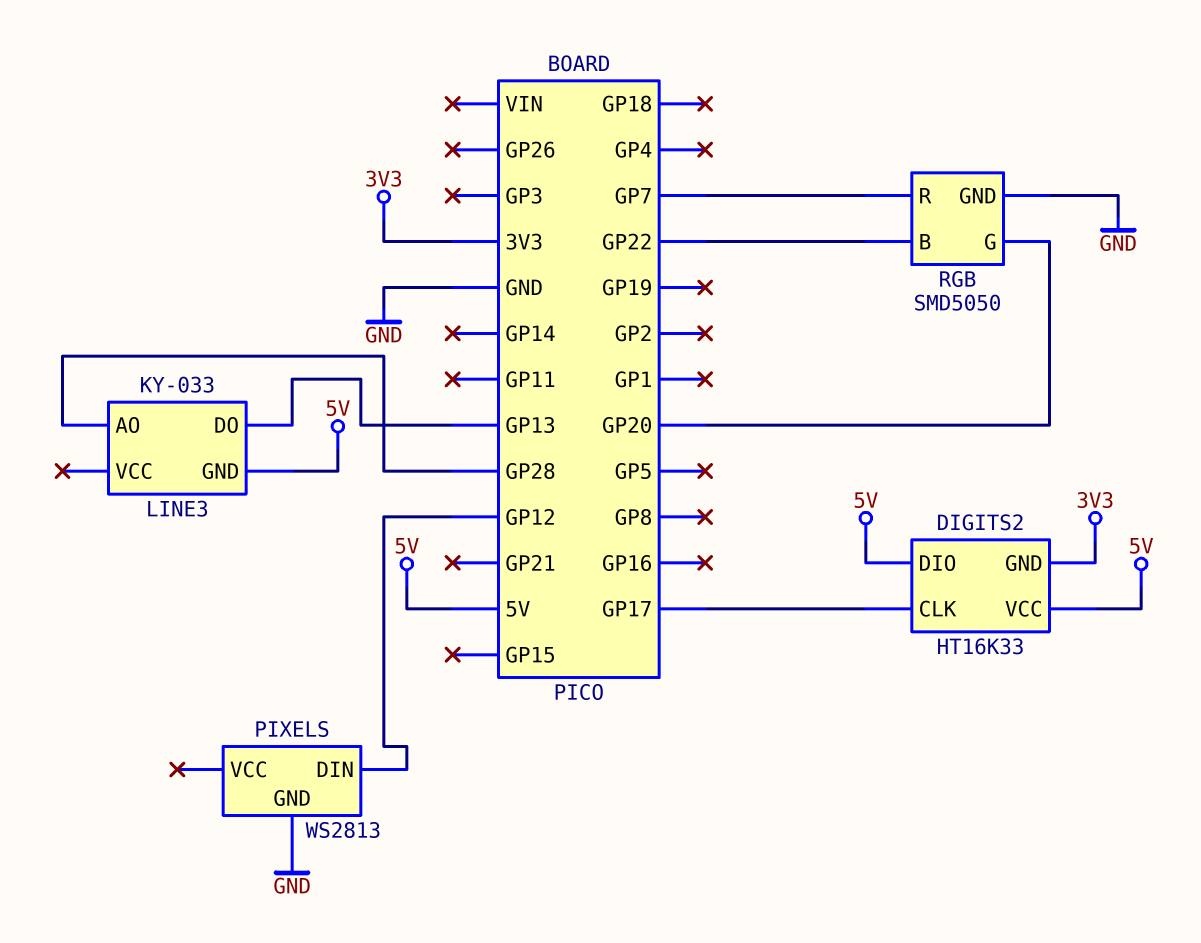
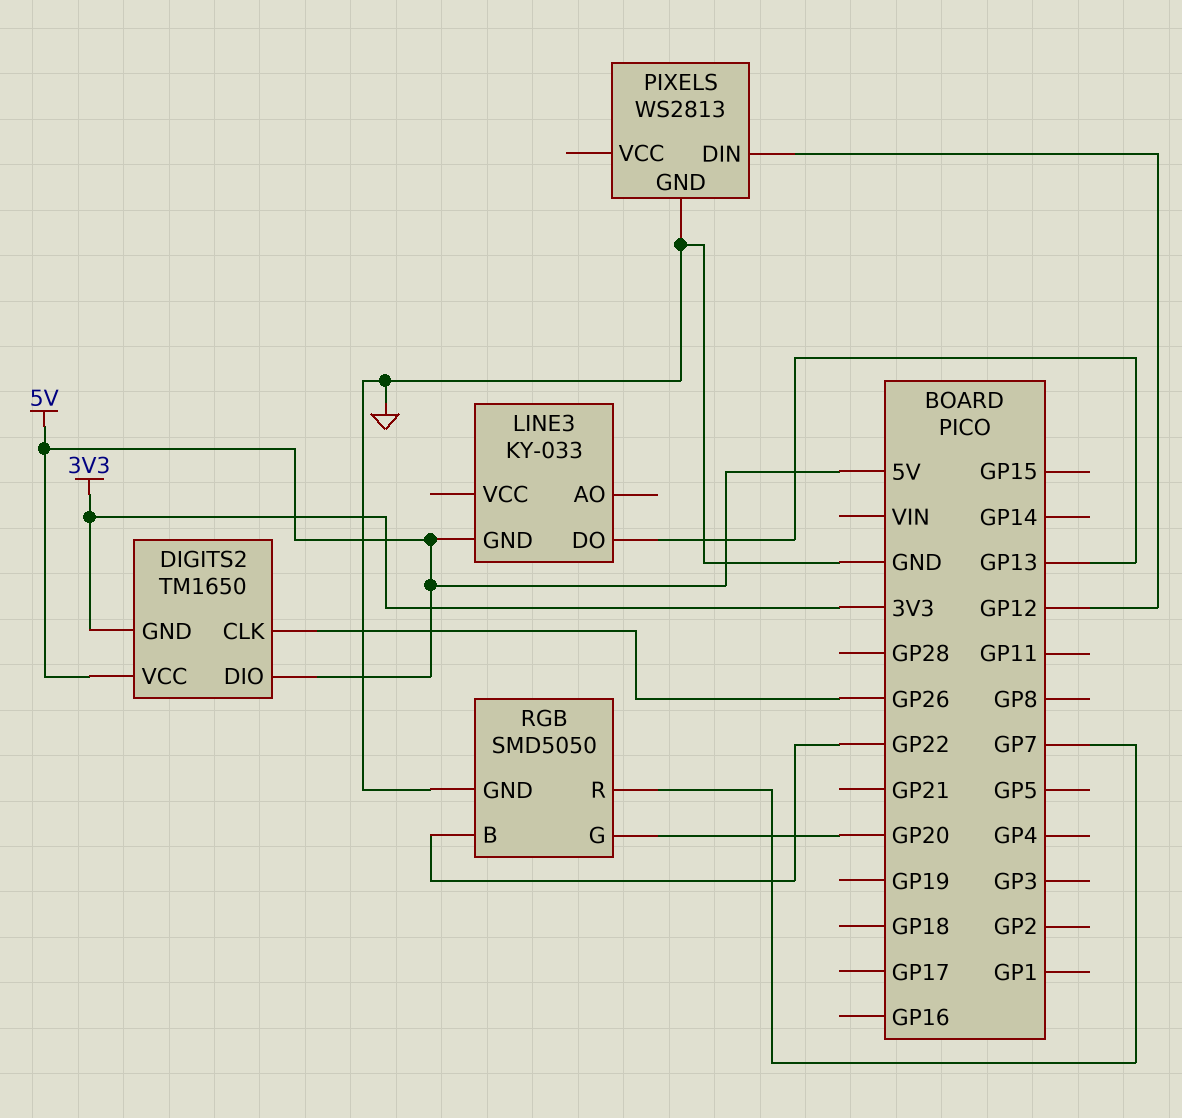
DIGITS2: HT16K33 -> TM1650
DIGITS2 pin CLK: GP17 -> GP26
LINE3 pin AO: GP28 -> none

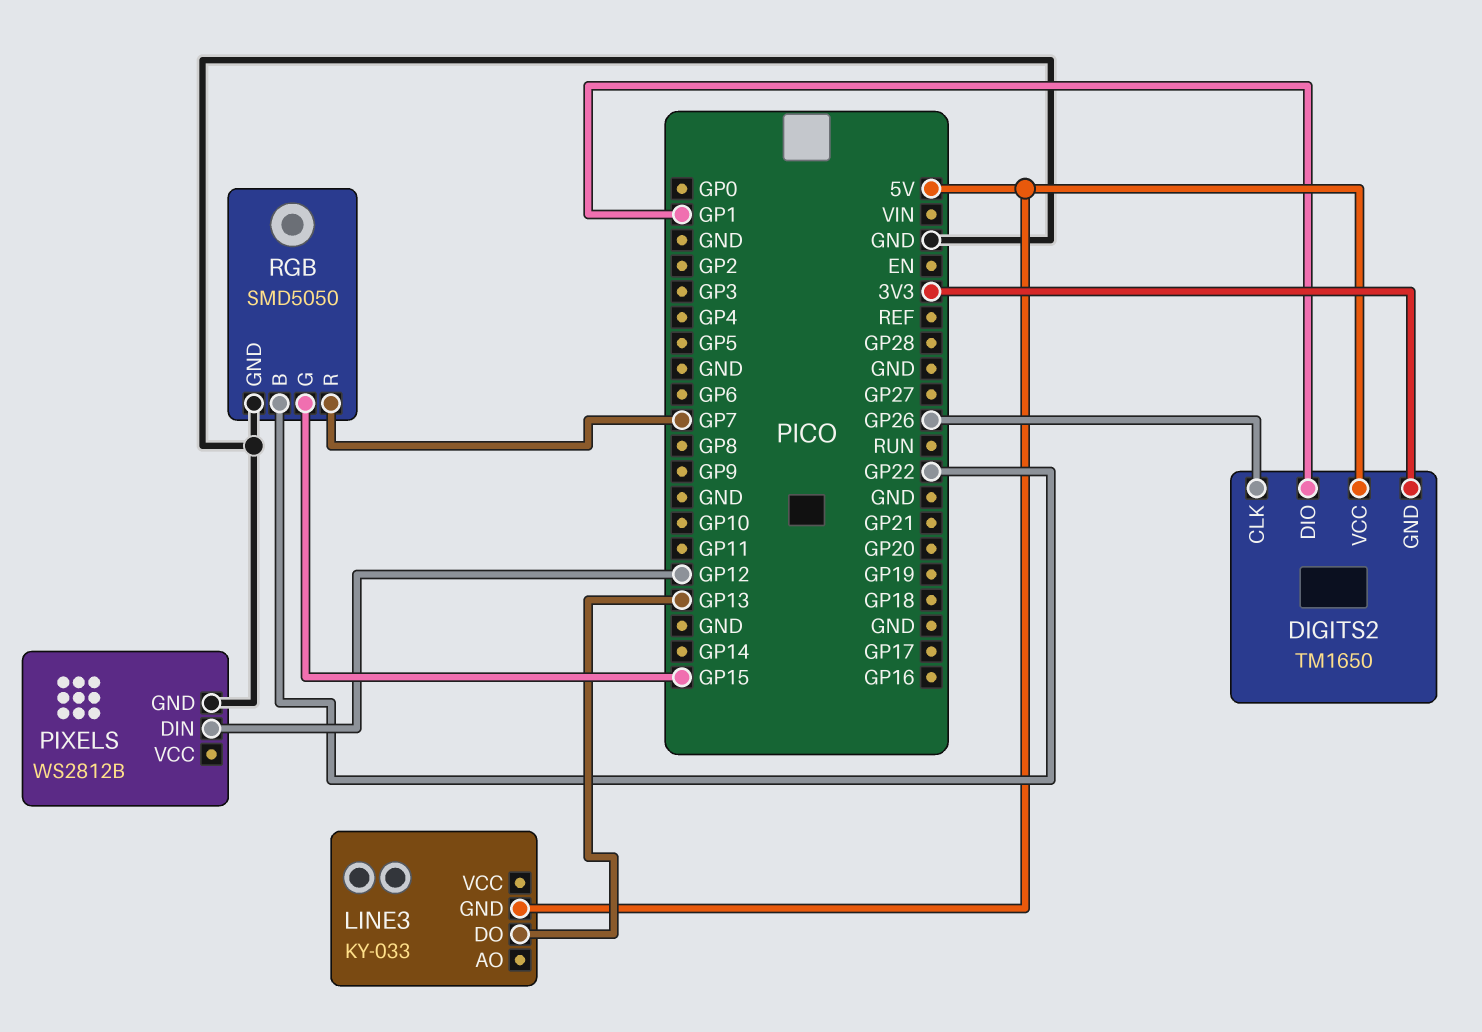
DIGITS2 pin DIO: 5V -> GP1
PIXELS: WS2813 -> WS2812B
RGB pin G: GP20 -> GP15

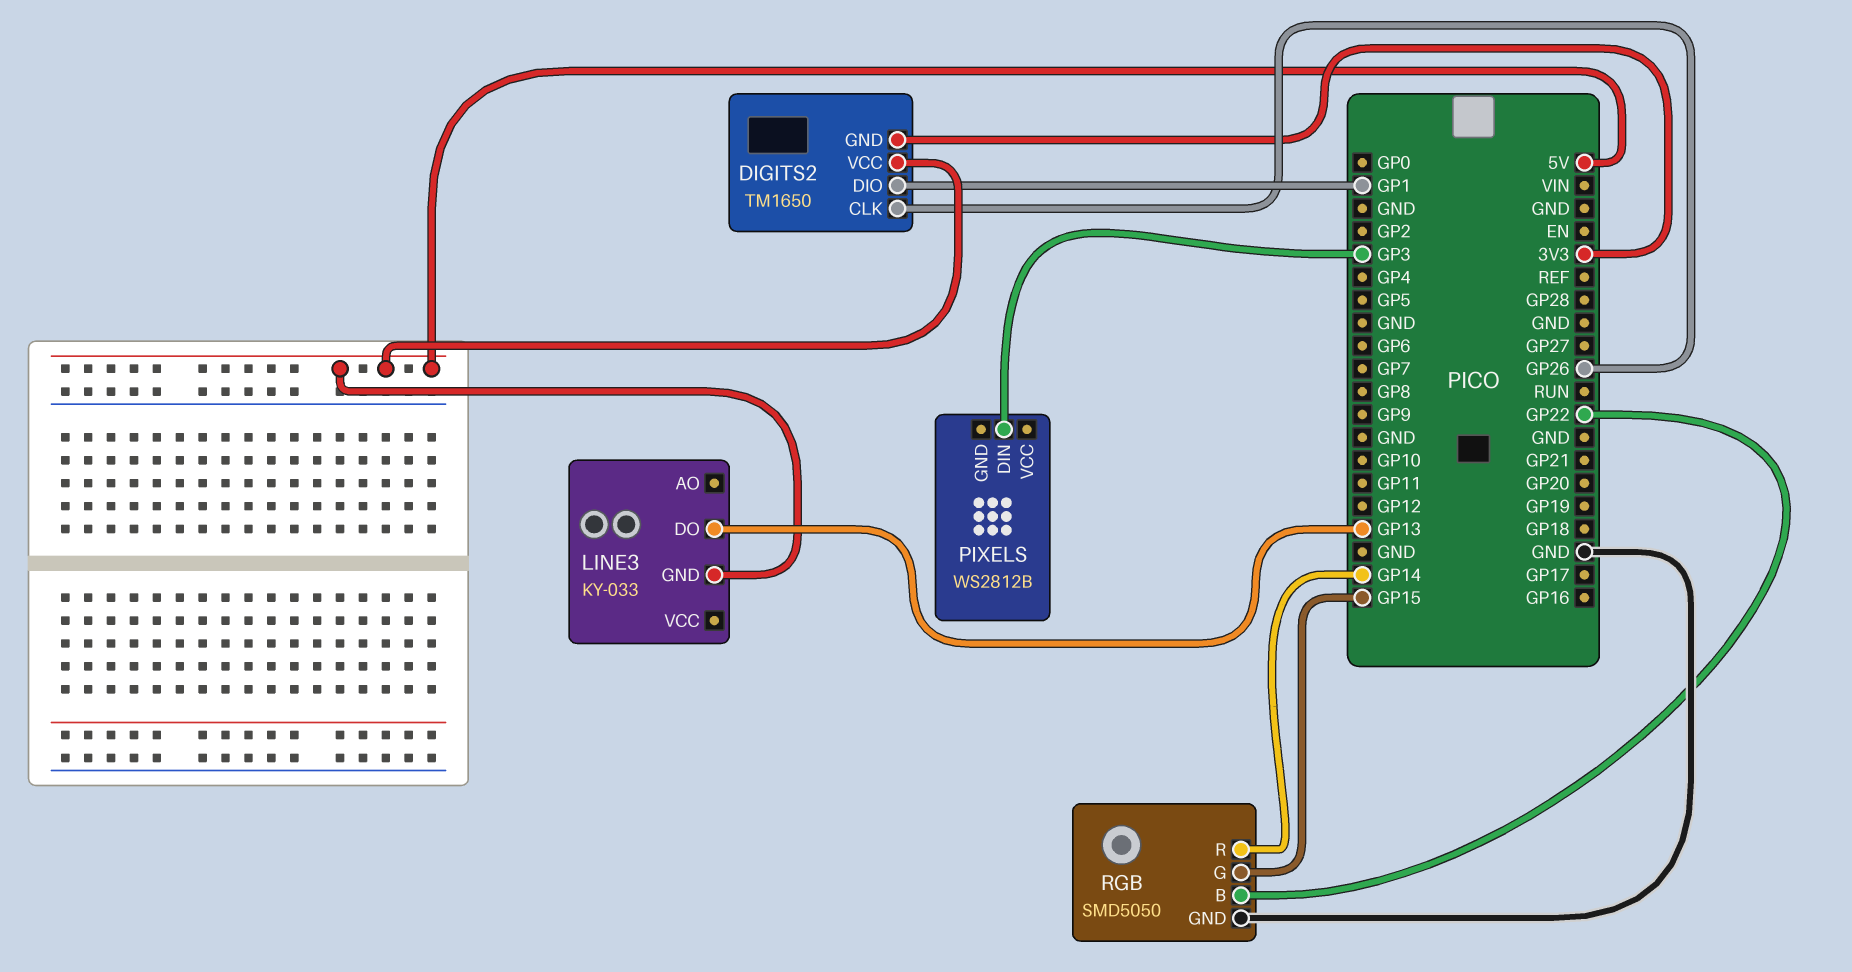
PIXELS pin DIN: GP12 -> GP3
PIXELS pin GND: GND -> none
RGB pin R: GP7 -> GP14

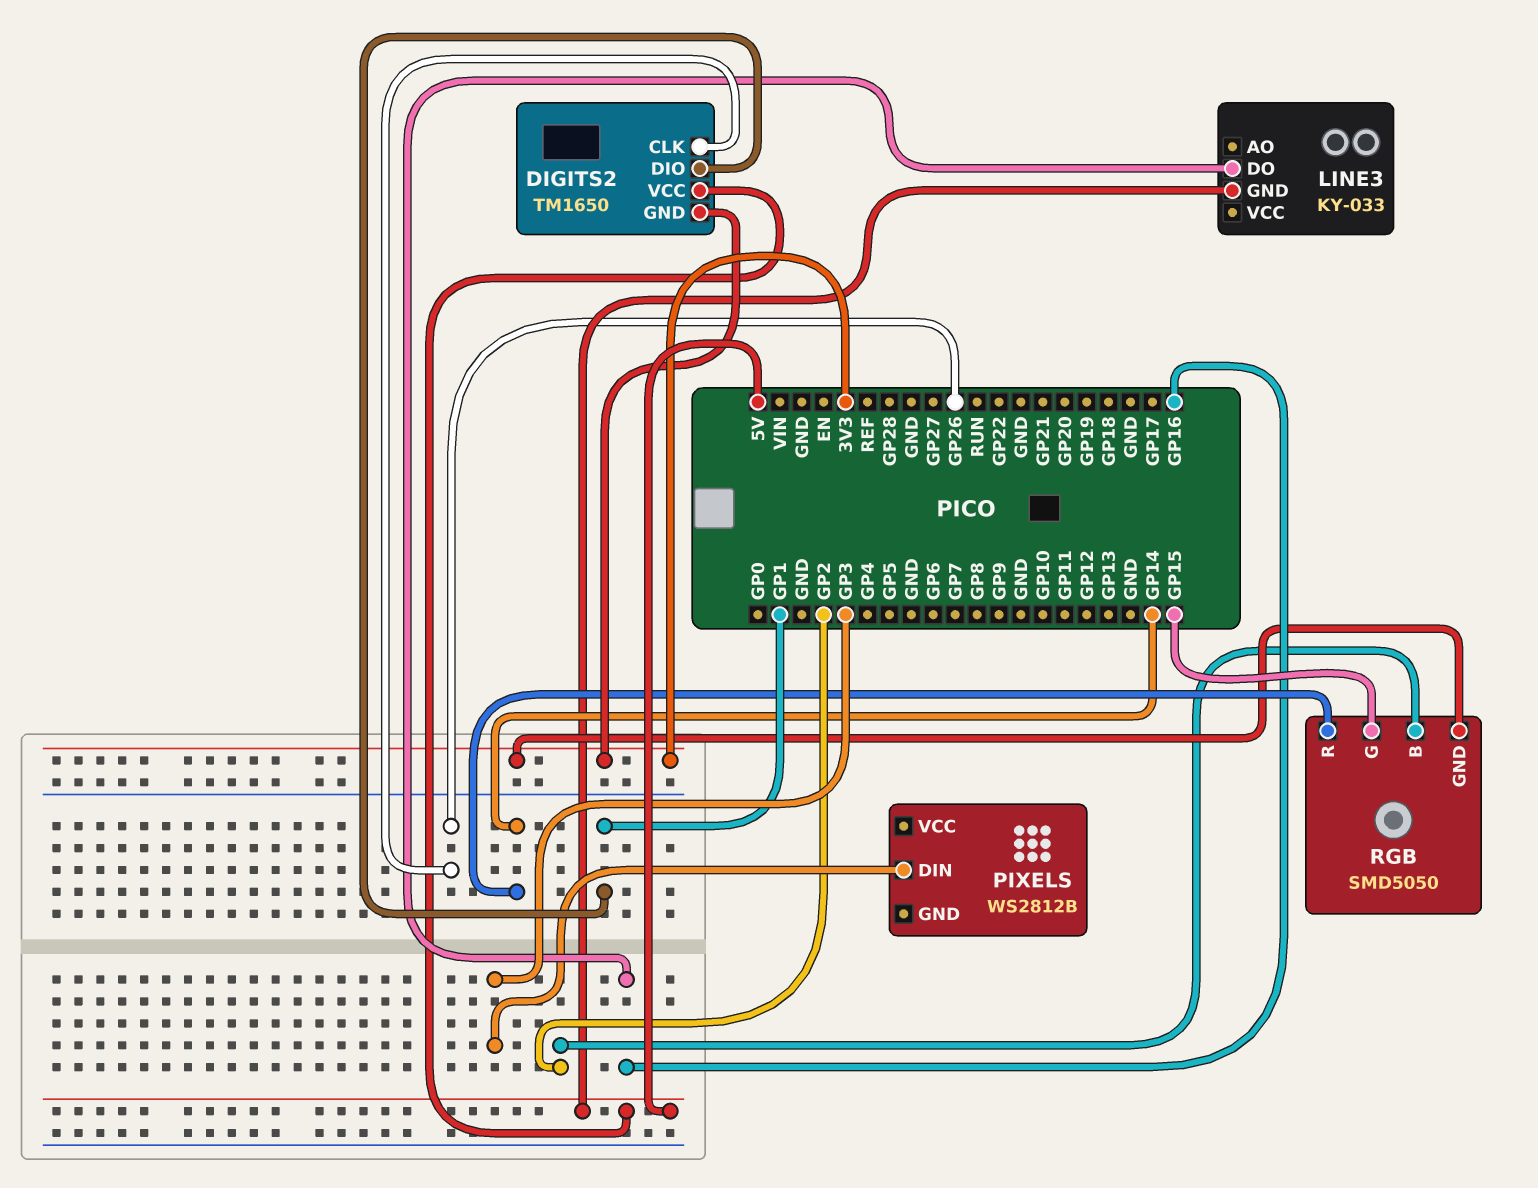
LINE3 pin DO: GP13 -> GP16
RGB pin B: GP22 -> GP2
RGB pin GND: GND -> 3V3

